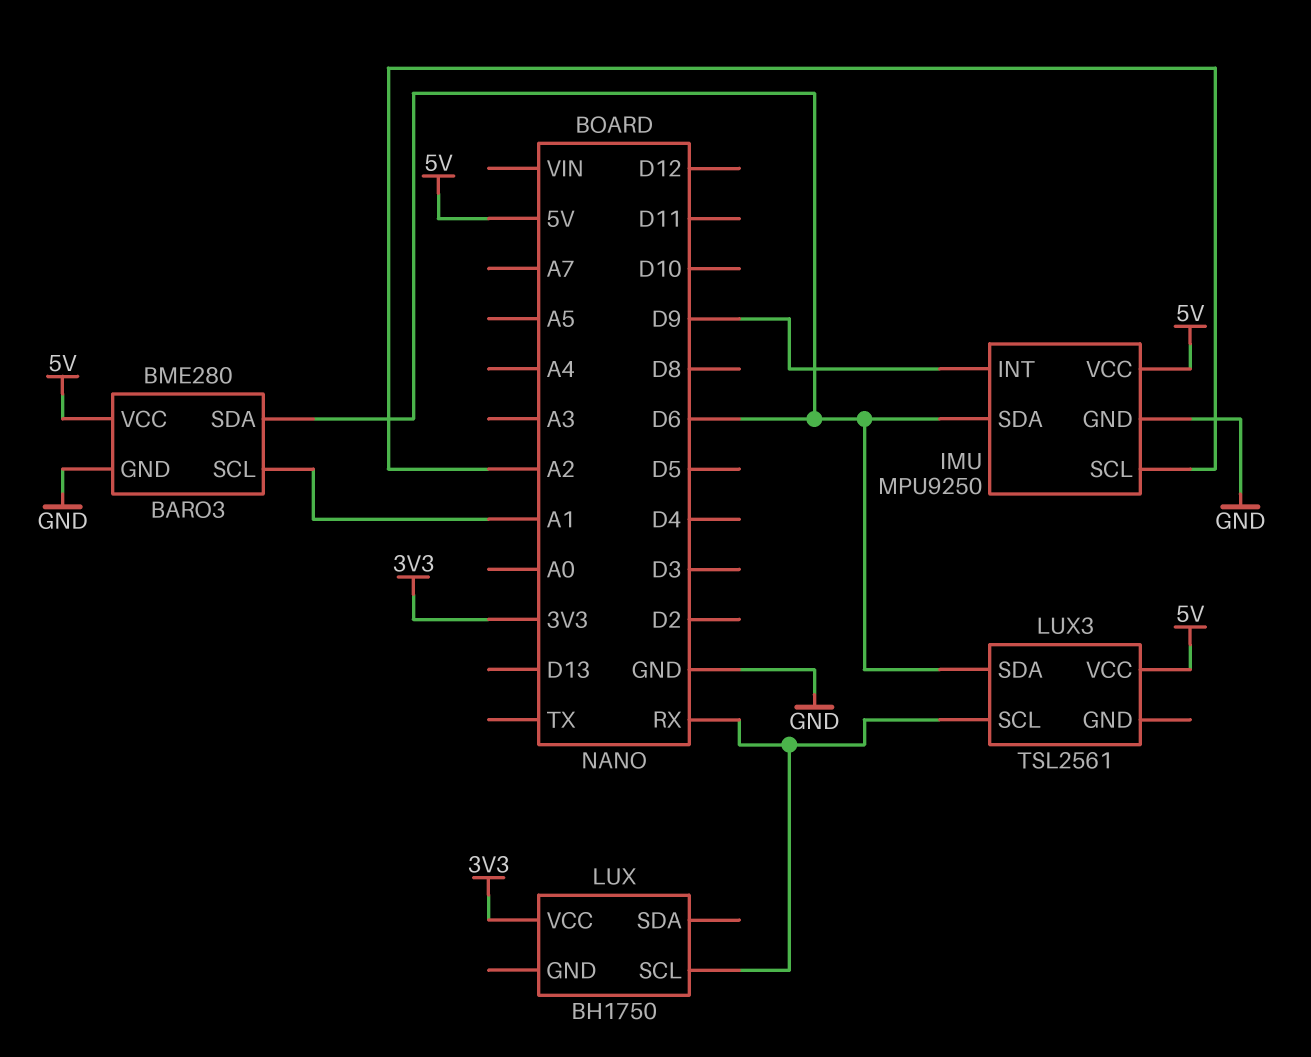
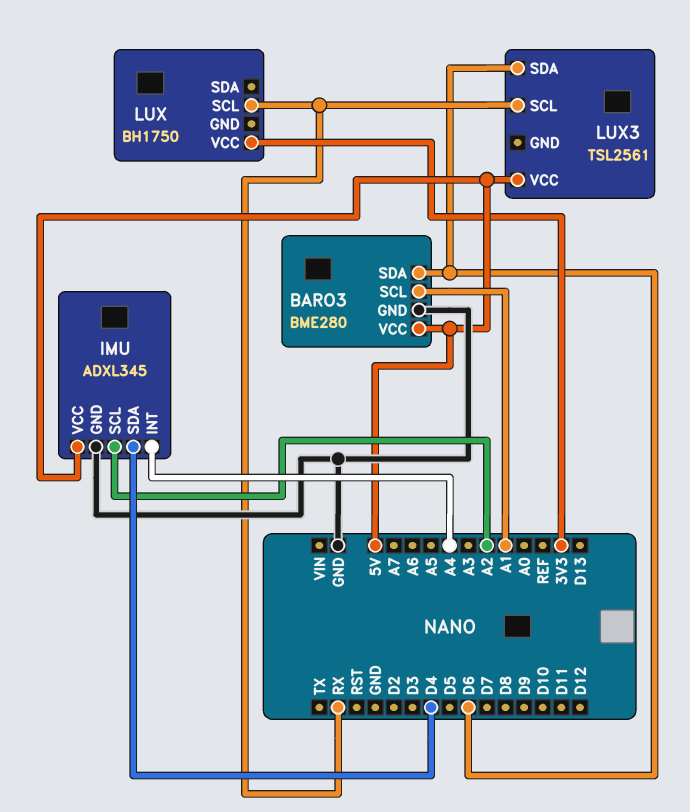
IMU: MPU9250 -> ADXL345
IMU pin INT: D9 -> A4
IMU pin SDA: D6 -> D4

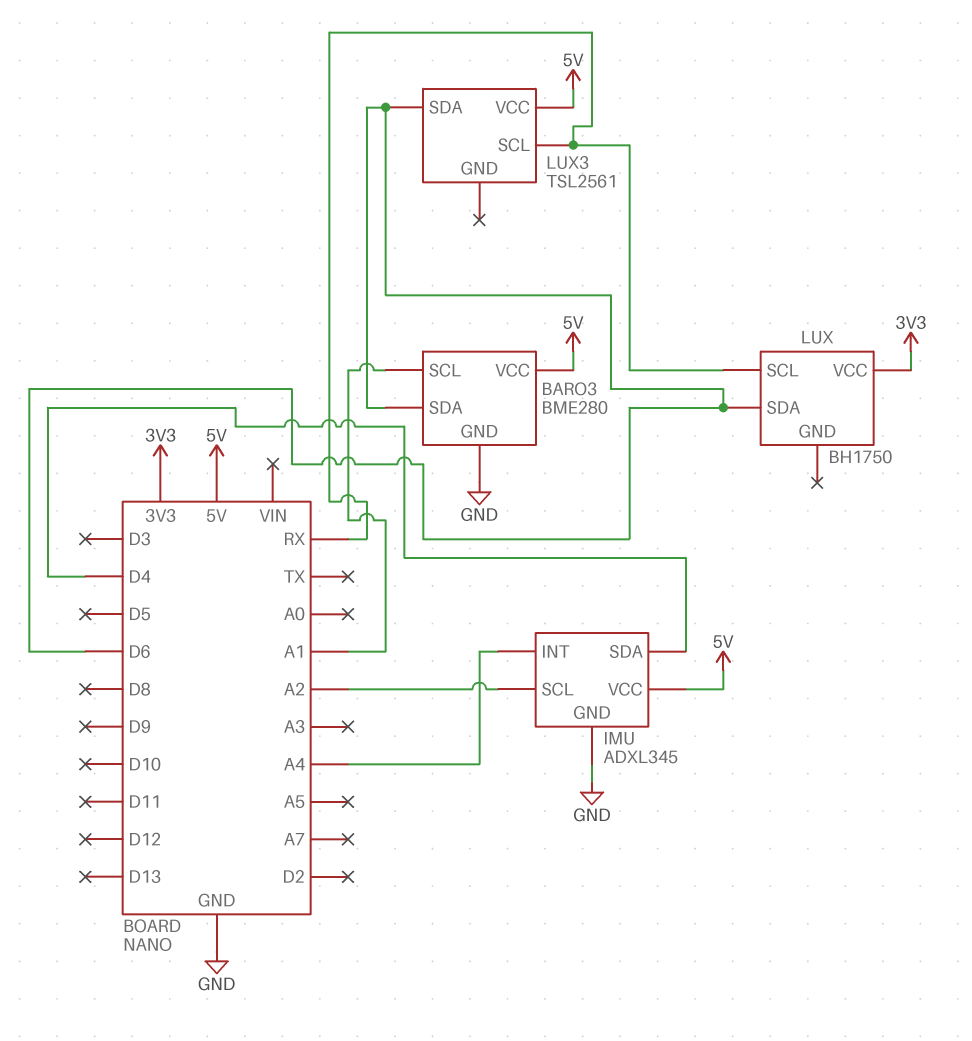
LUX pin SDA: none -> D6

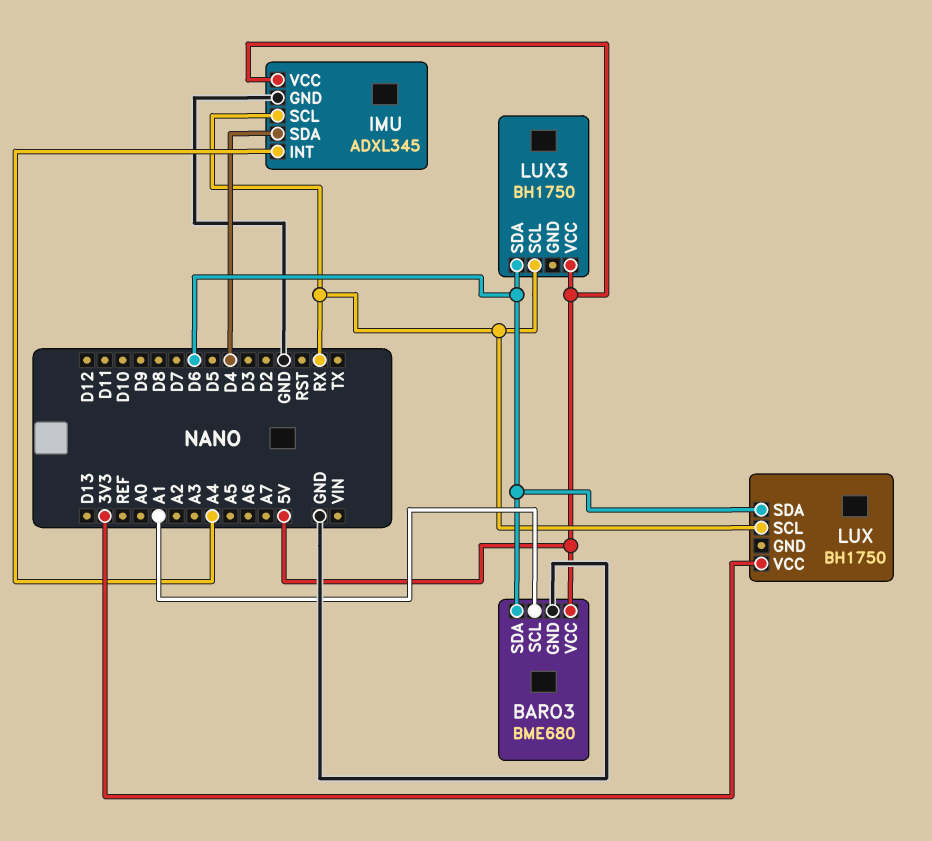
BARO3: BME280 -> BME680
IMU pin SCL: A2 -> RX
LUX3: TSL2561 -> BH1750

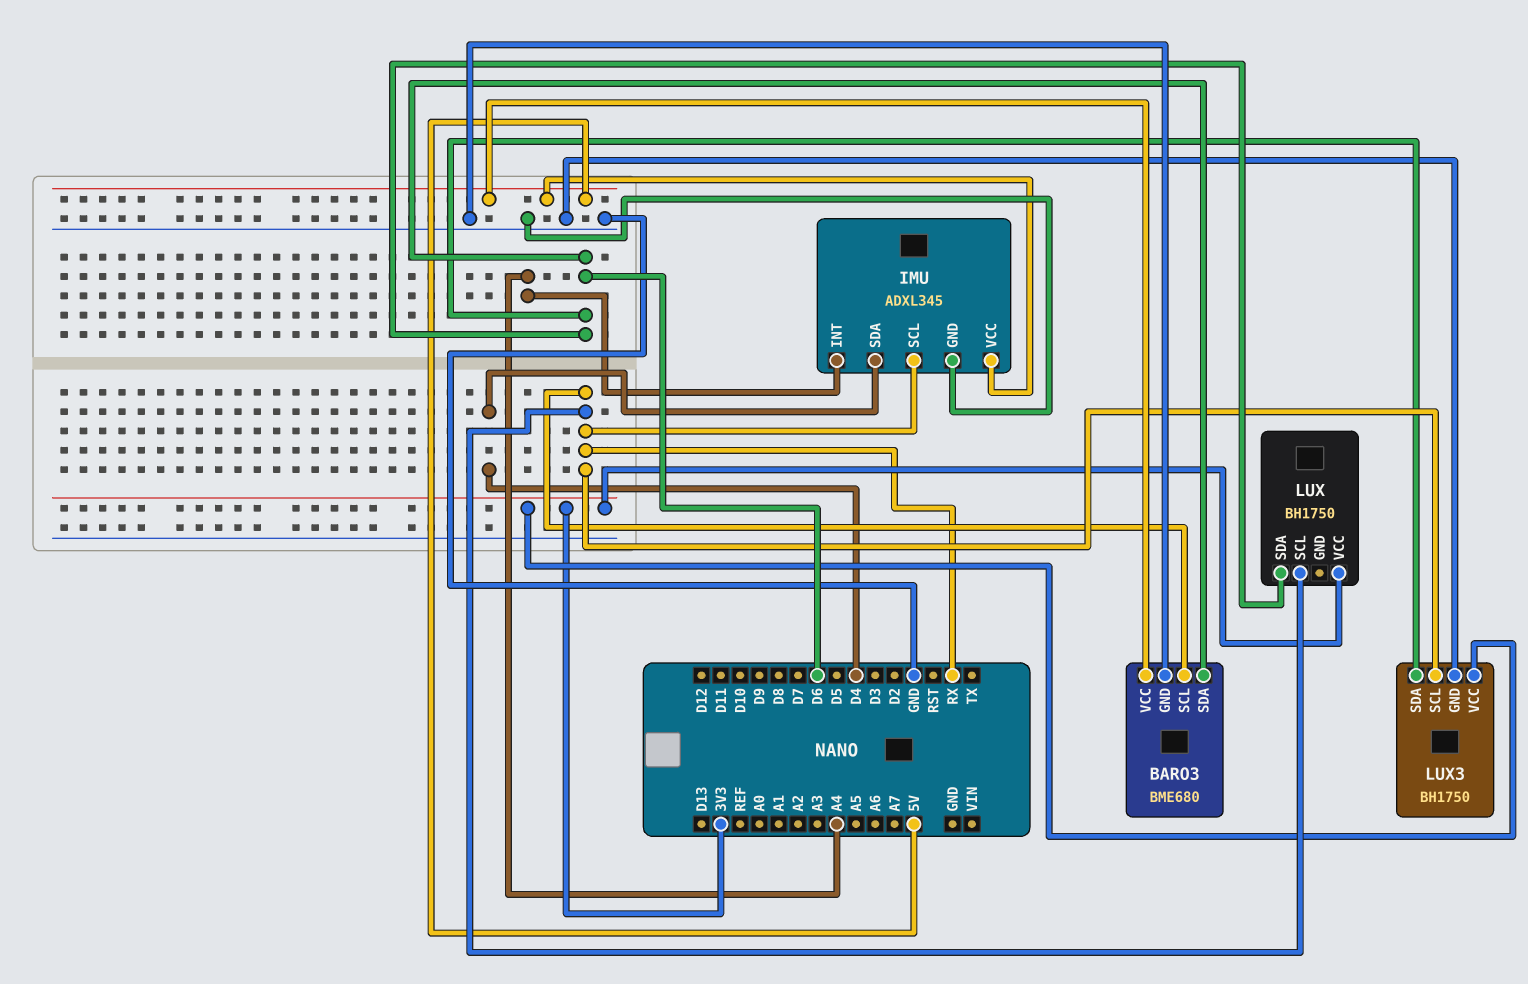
BARO3 pin SCL: A1 -> RX
LUX3 pin GND: none -> GND
LUX3 pin VCC: 5V -> 3V3

